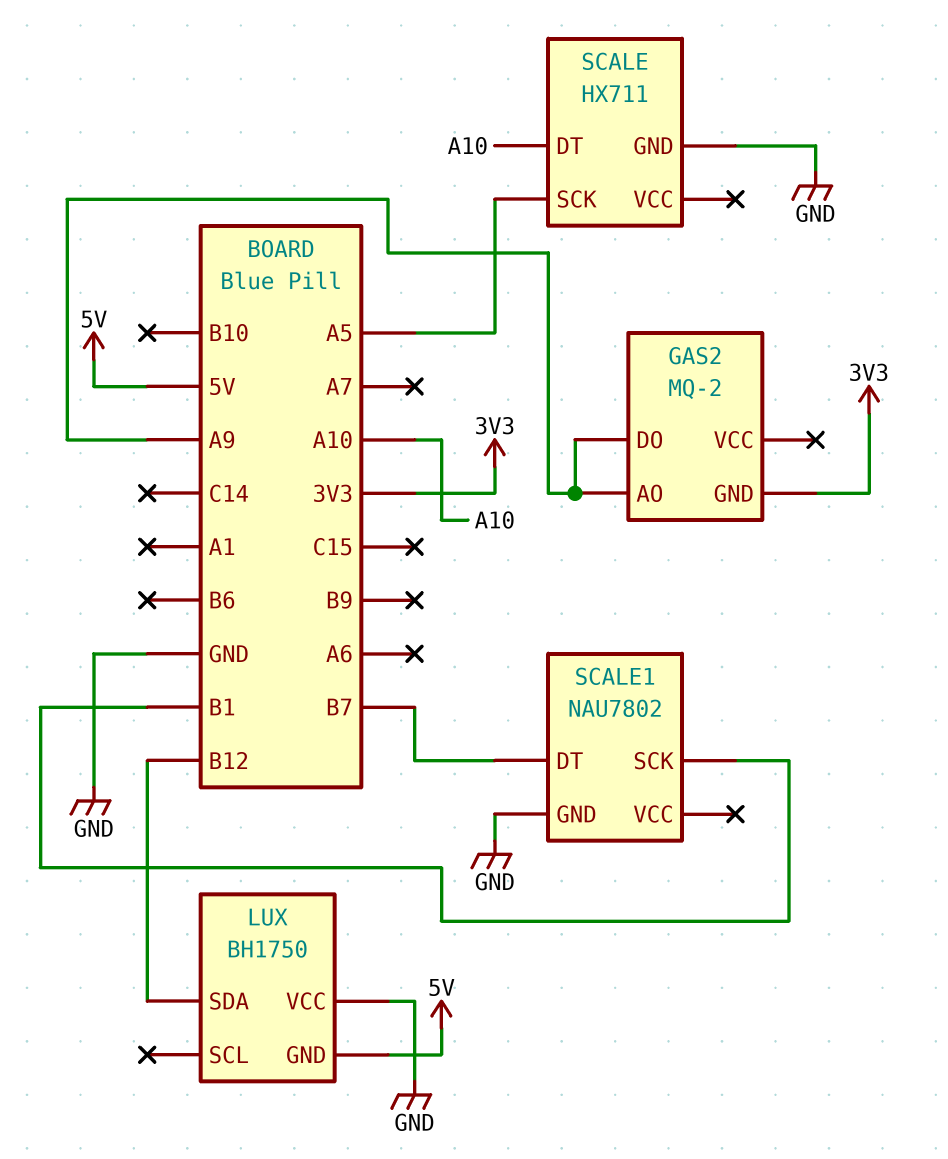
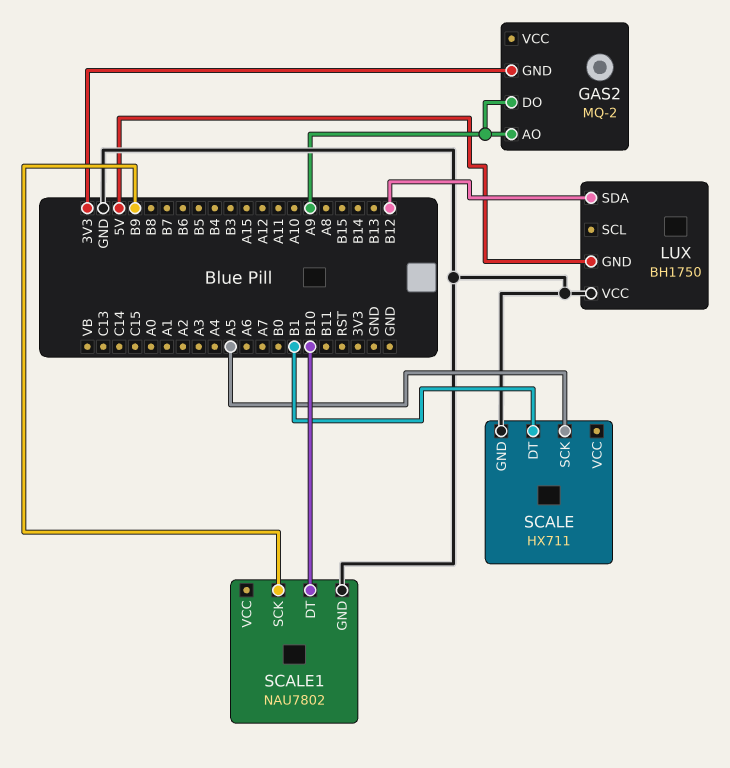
SCALE pin DT: A10 -> B1
SCALE1 pin DT: B7 -> B10
SCALE1 pin SCK: B1 -> B9

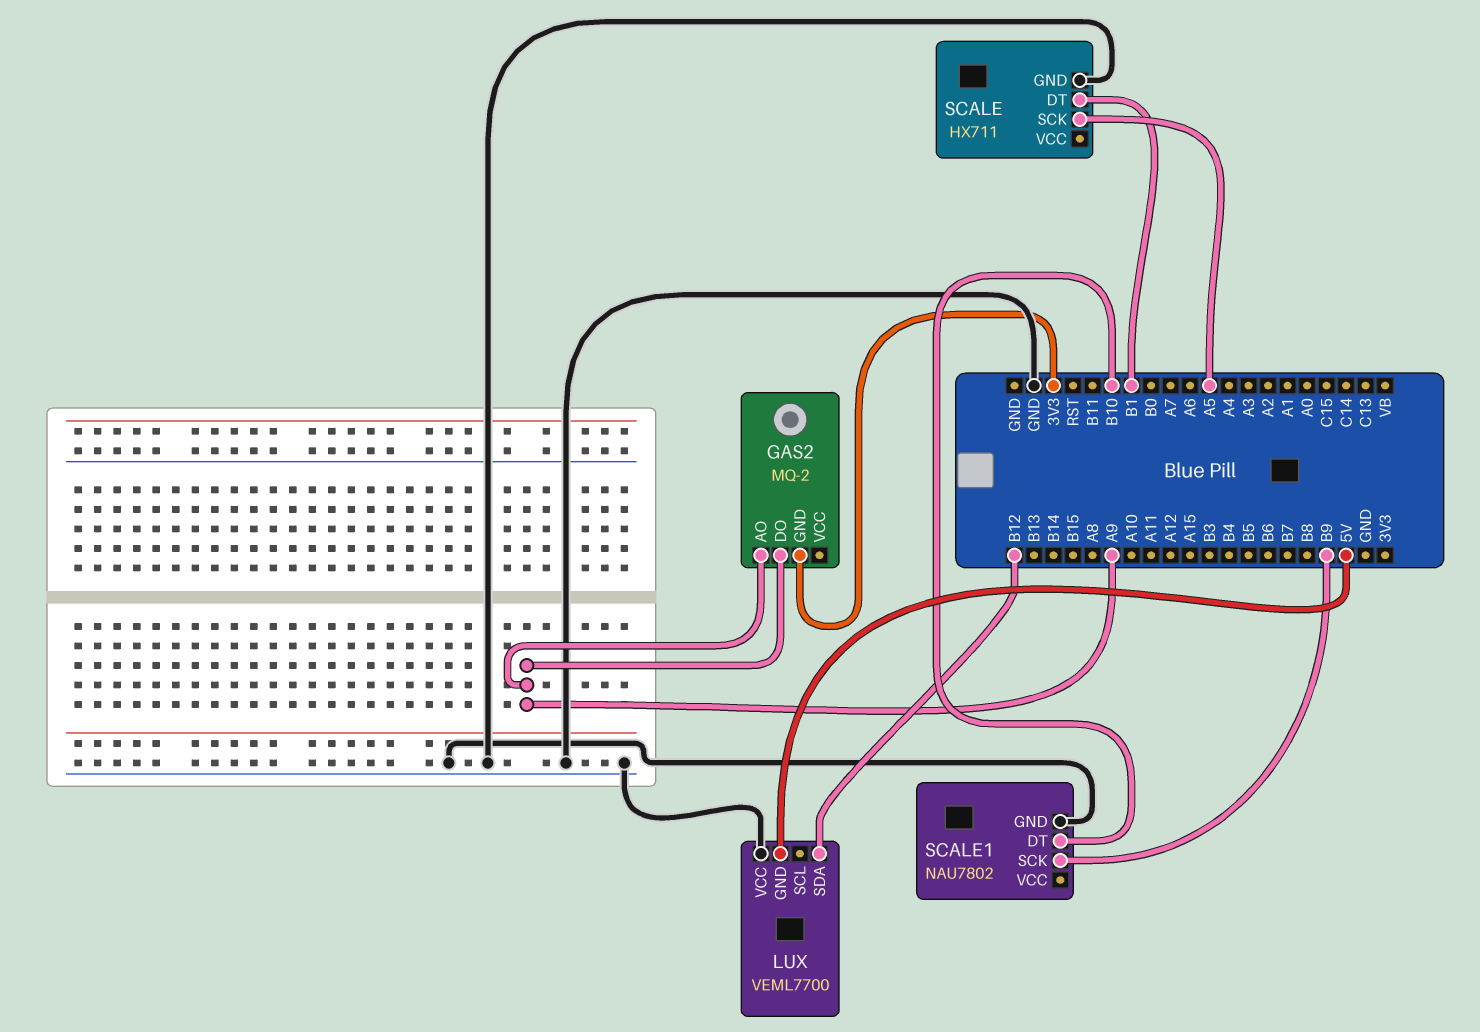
LUX: BH1750 -> VEML7700

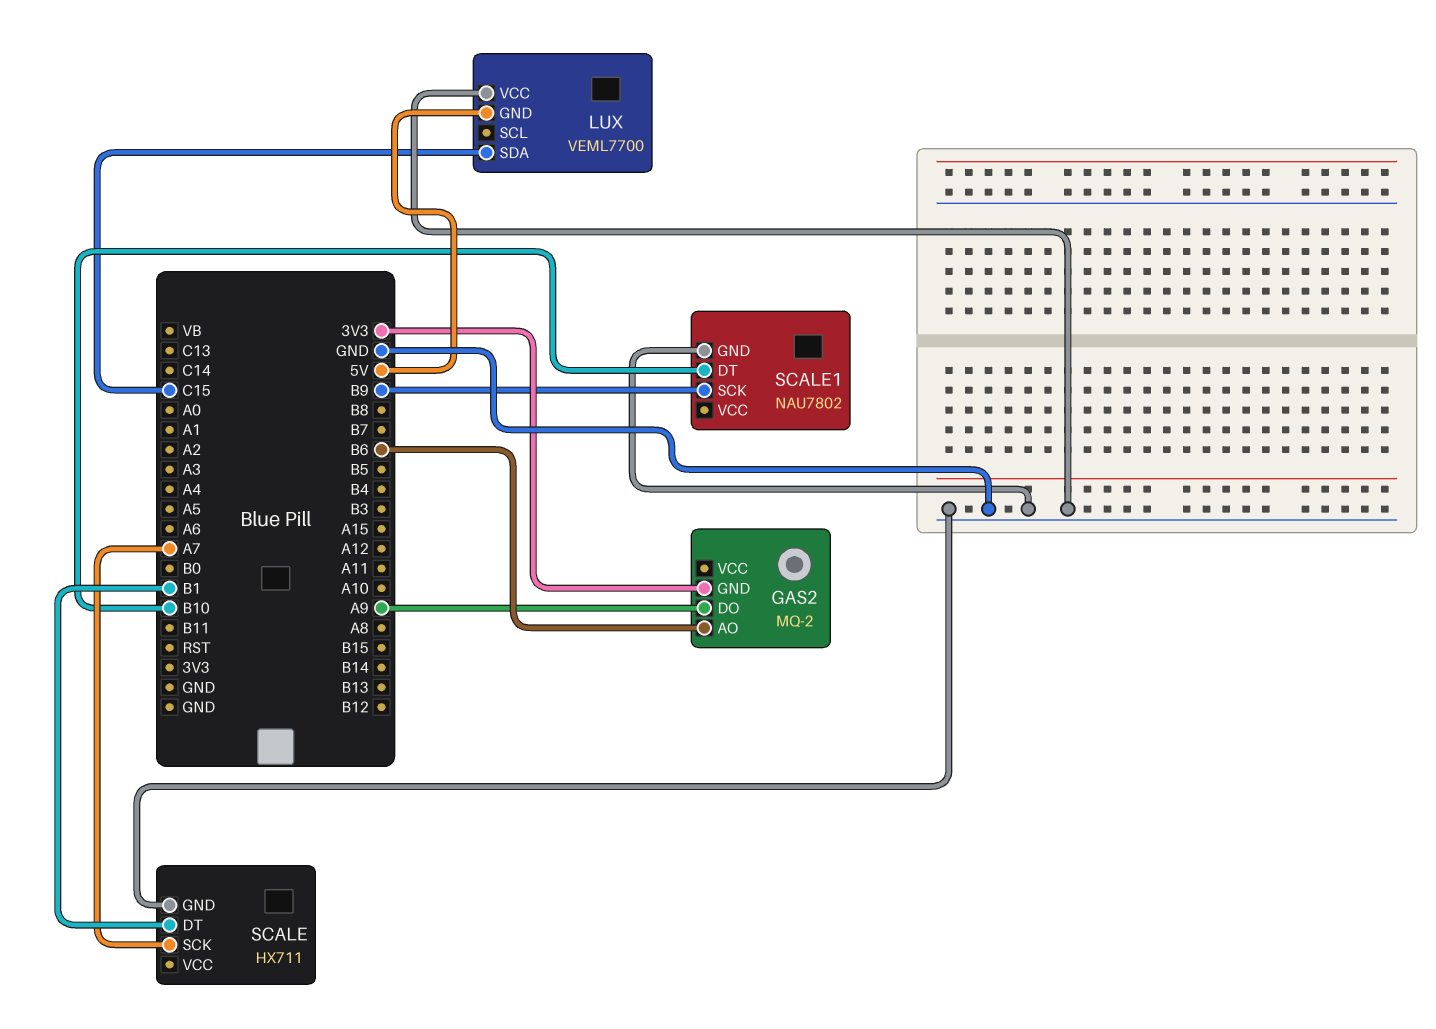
GAS2 pin AO: A9 -> B6
LUX pin SDA: B12 -> C15
SCALE pin SCK: A5 -> A7

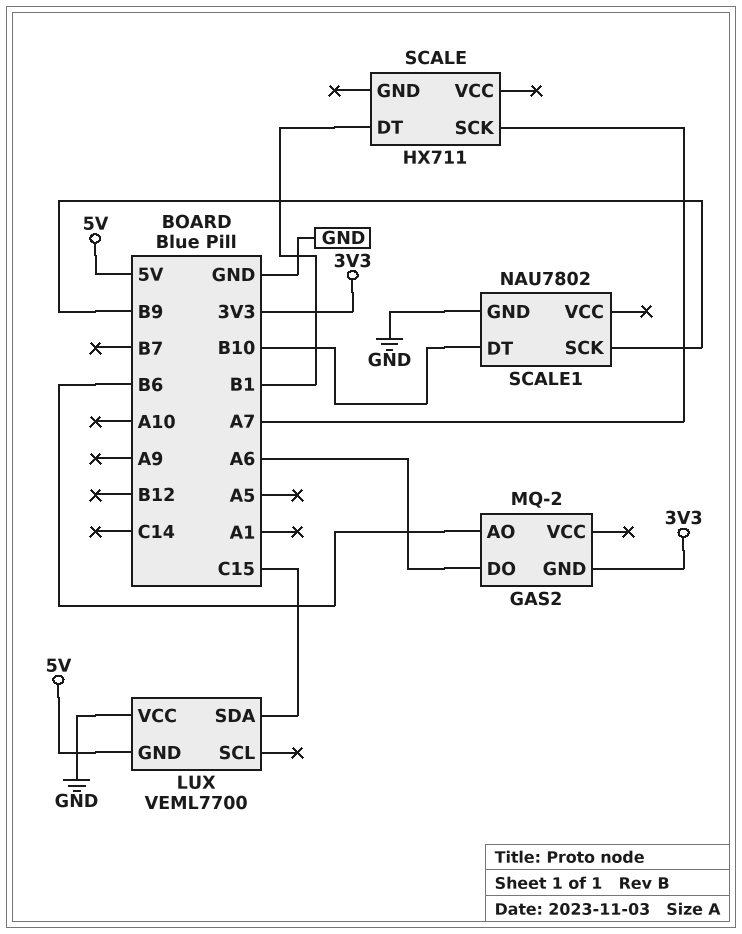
GAS2 pin DO: A9 -> A6
SCALE pin GND: GND -> none

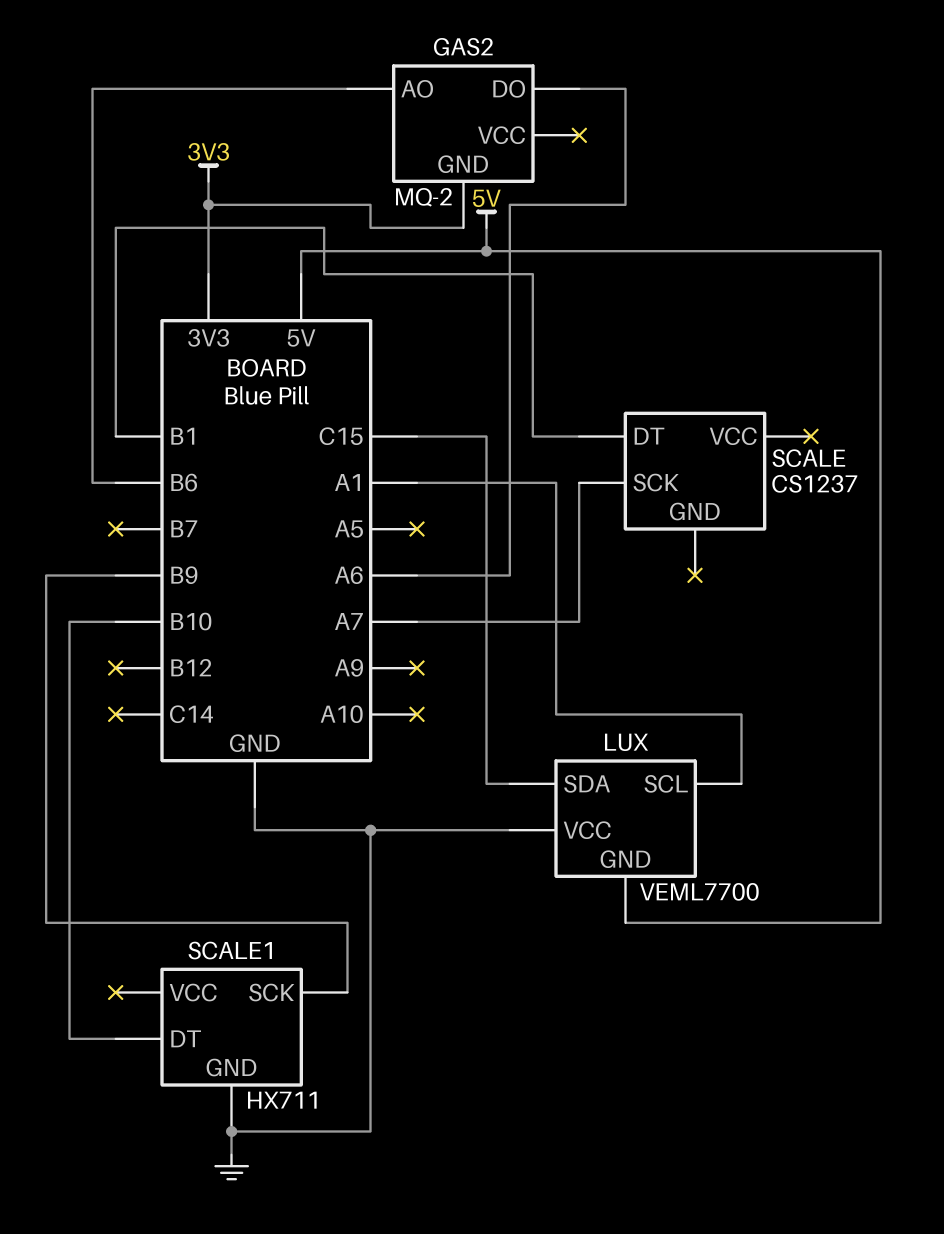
LUX pin SCL: none -> A1
SCALE: HX711 -> CS1237
SCALE1: NAU7802 -> HX711

